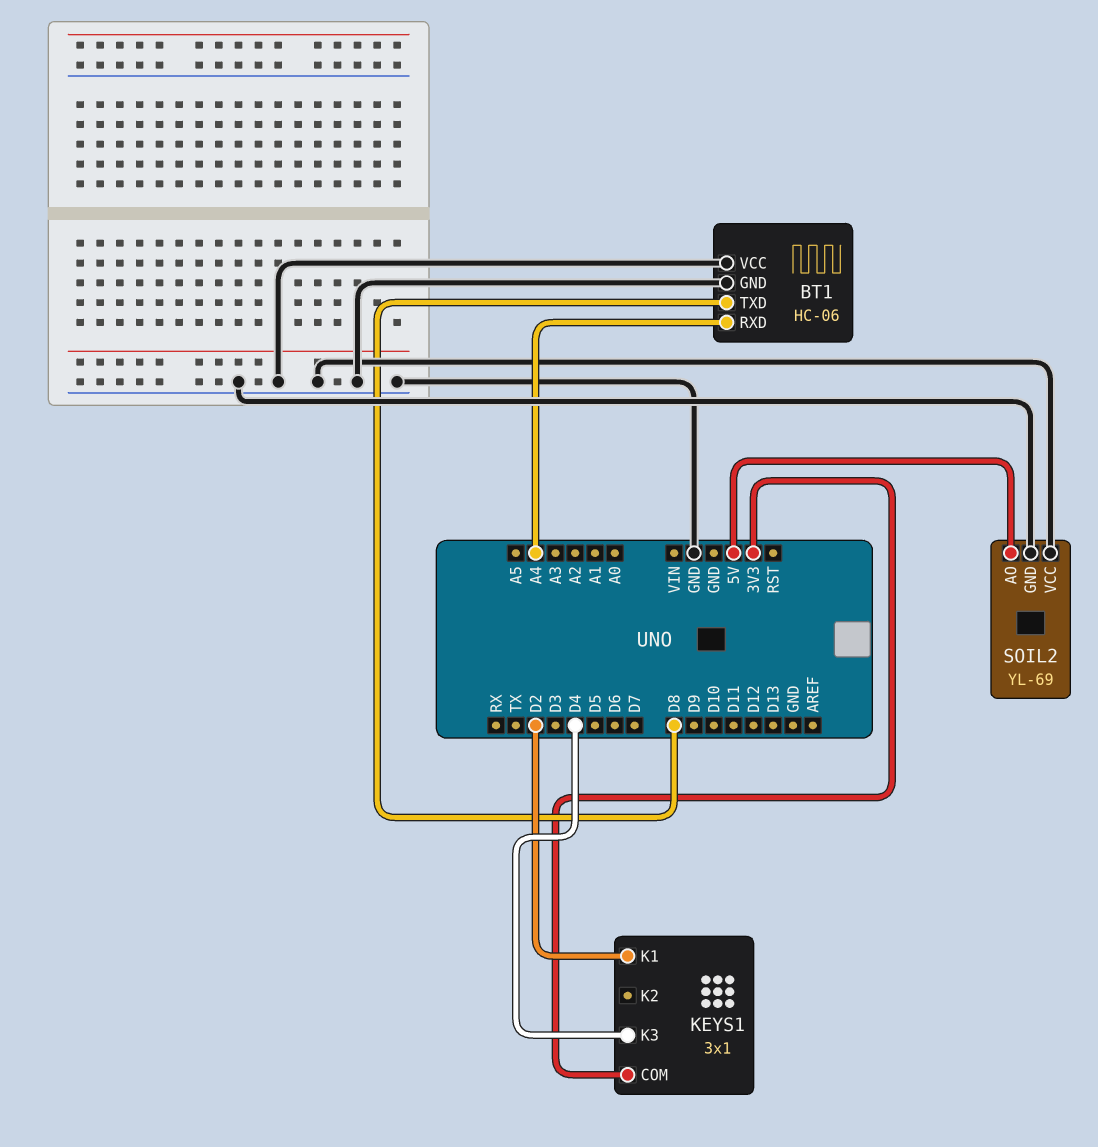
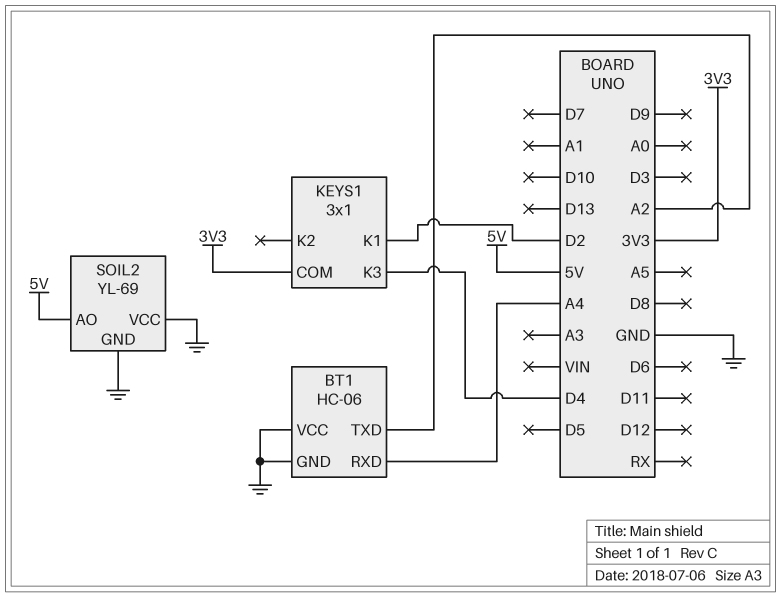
BT1 pin TXD: D8 -> A2

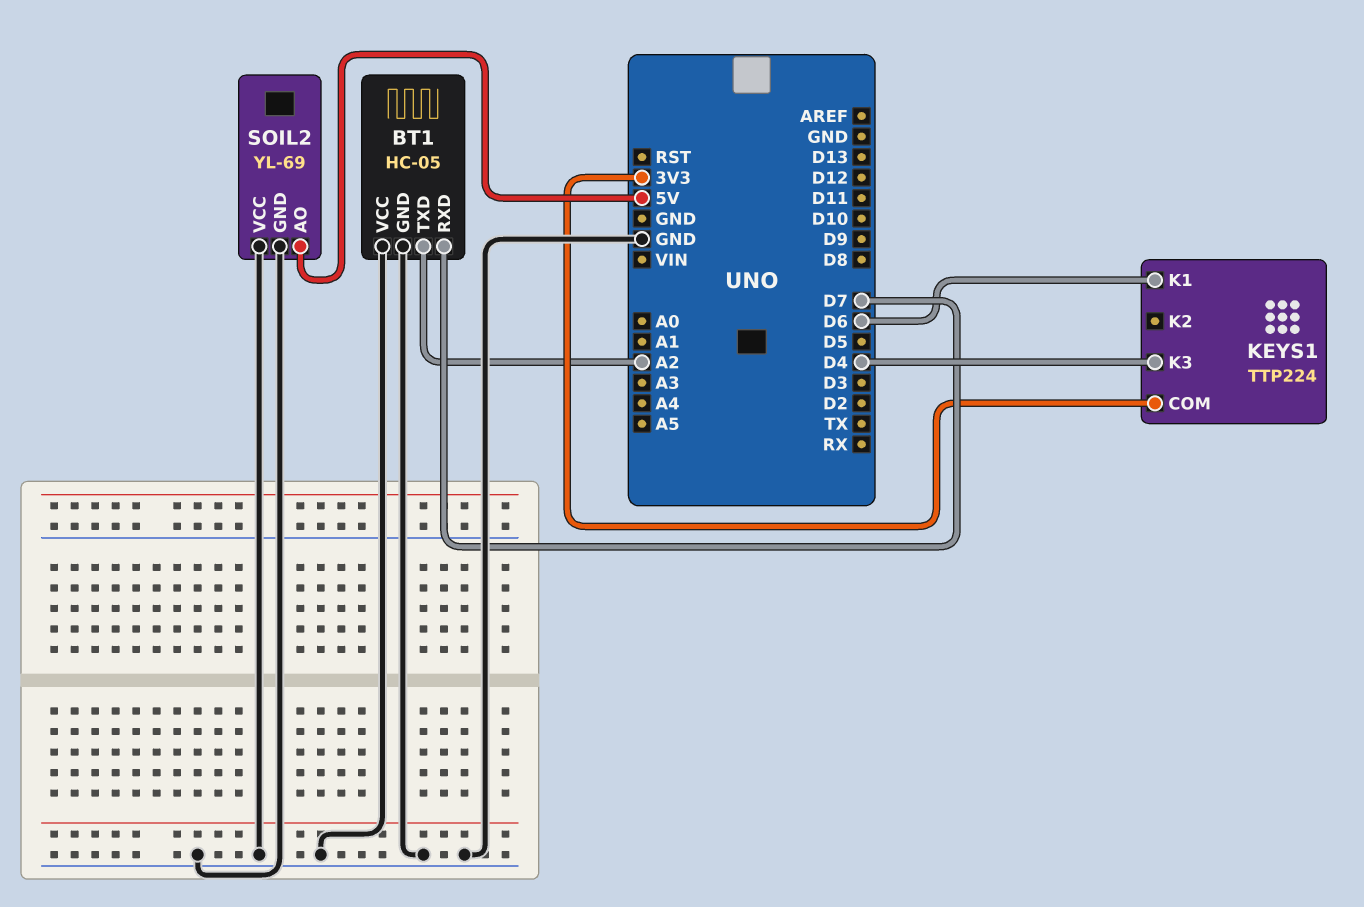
BT1: HC-06 -> HC-05
BT1 pin RXD: A4 -> D7
KEYS1: 3x1 -> TTP224
KEYS1 pin K1: D2 -> D6

